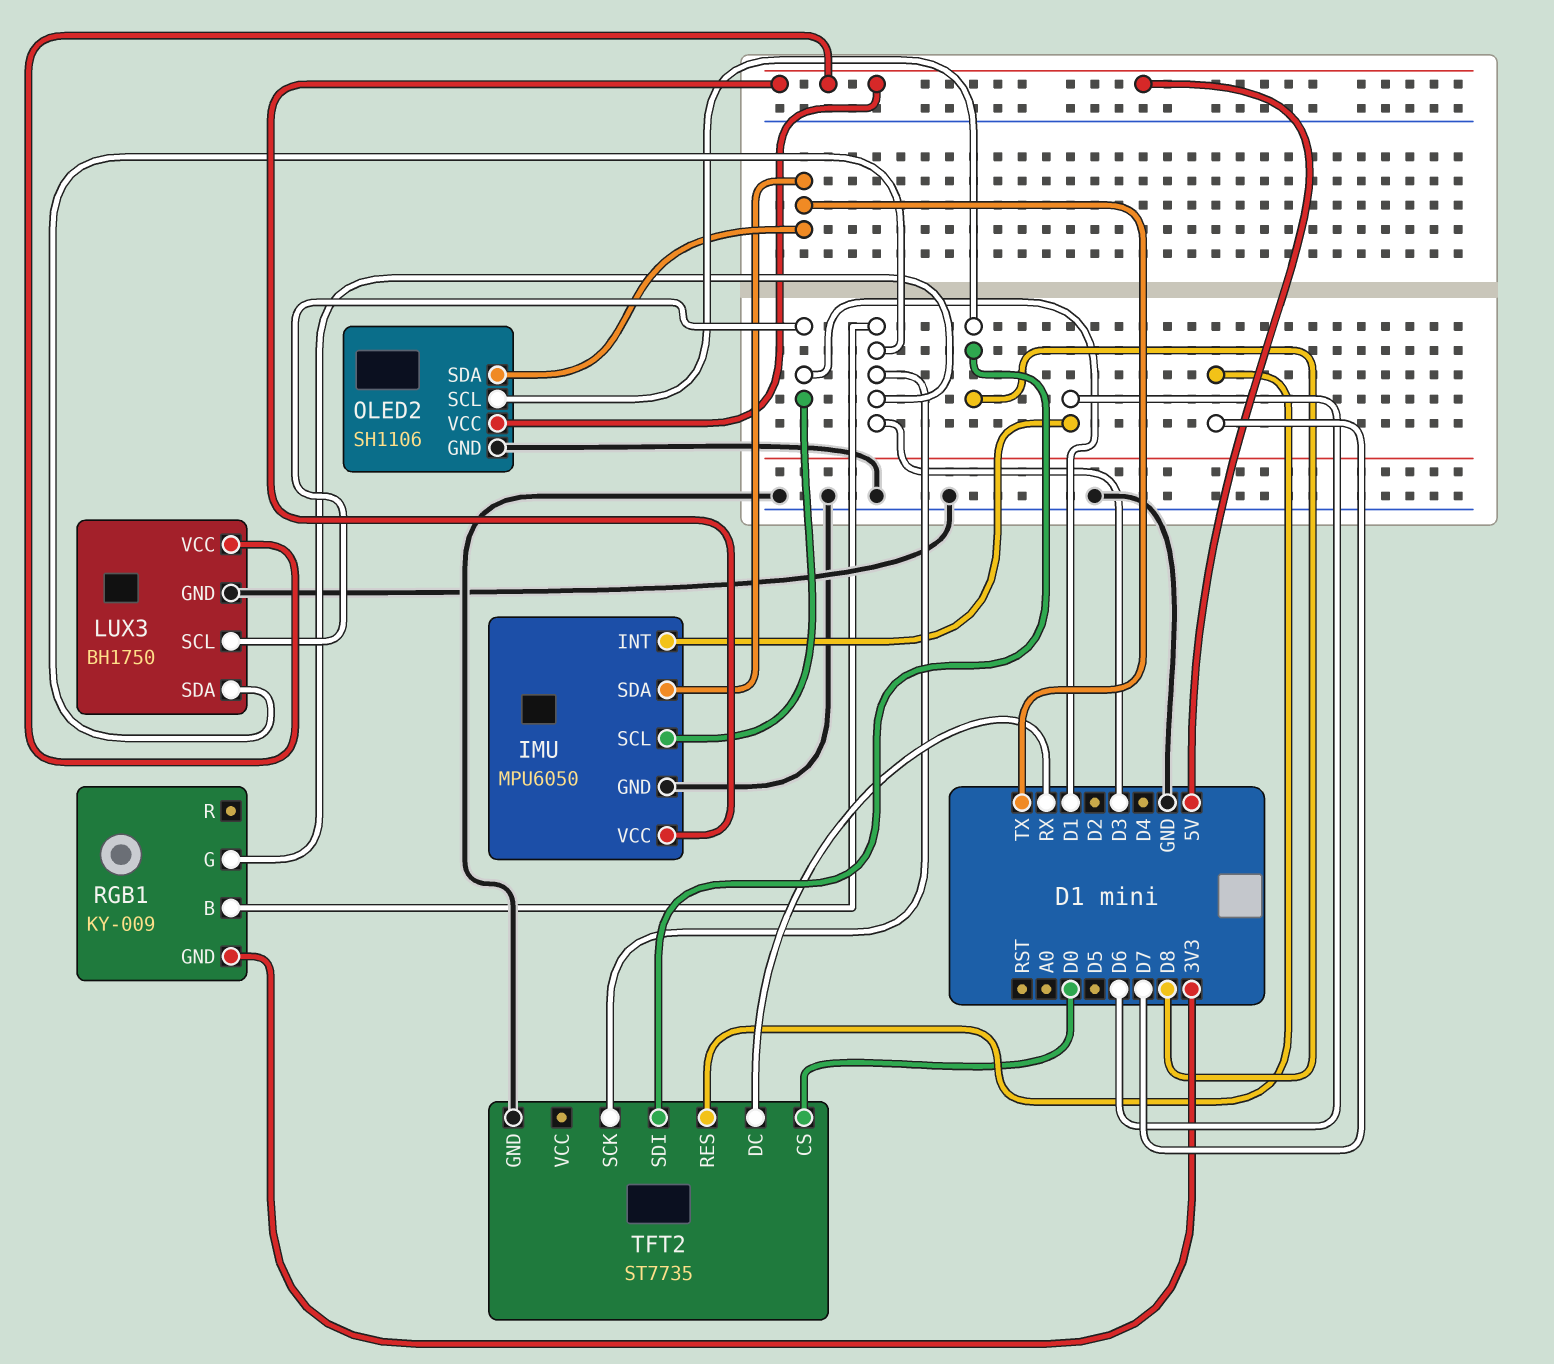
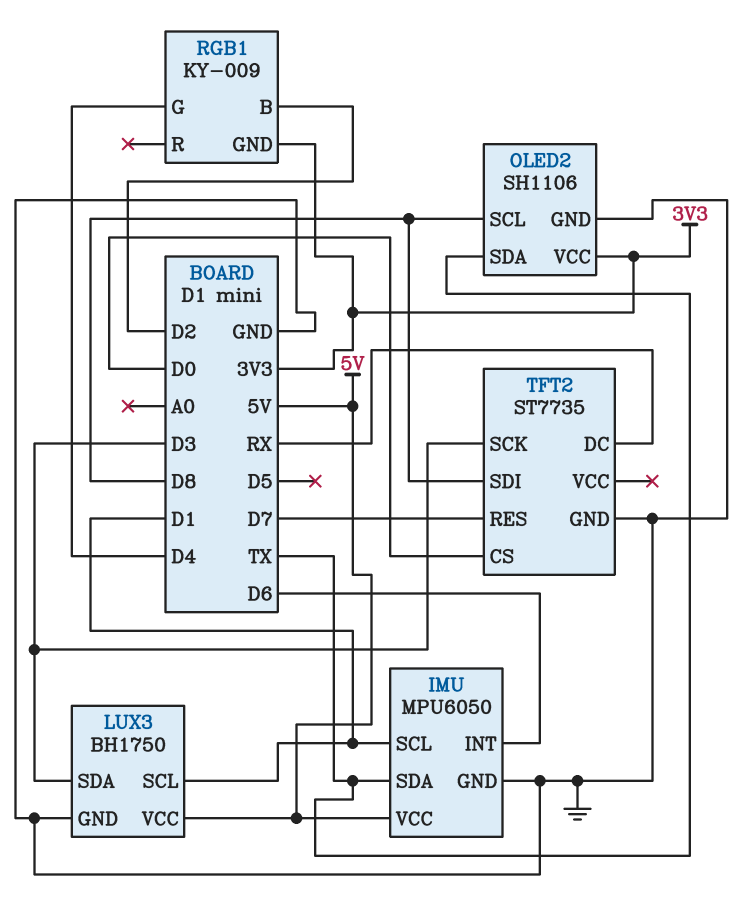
OLED2 pin VCC: 5V -> 3V3
RGB1 pin B: D3 -> D2
RGB1 pin G: D3 -> D4

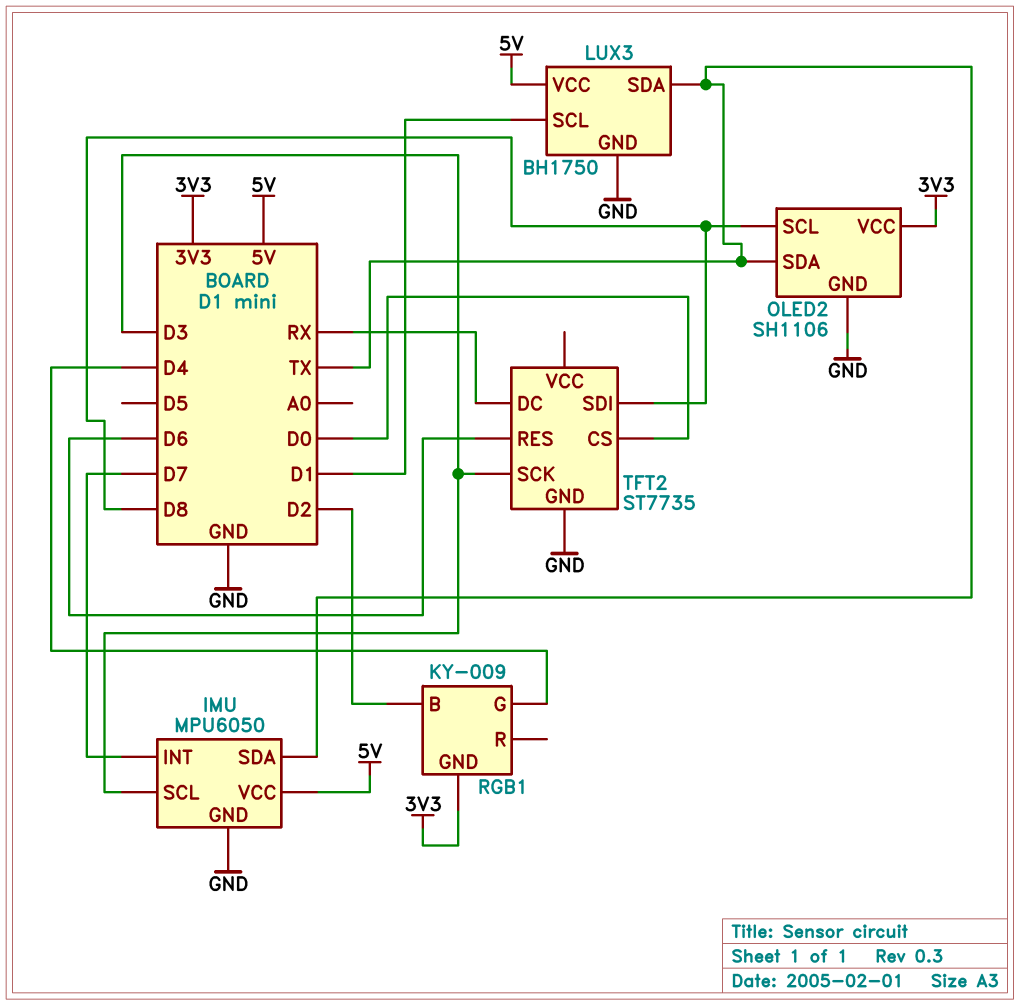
IMU pin INT: D6 -> D7
IMU pin SCL: D1 -> D3
LUX3 pin SDA: D3 -> TX
TFT2 pin RES: D7 -> D6

